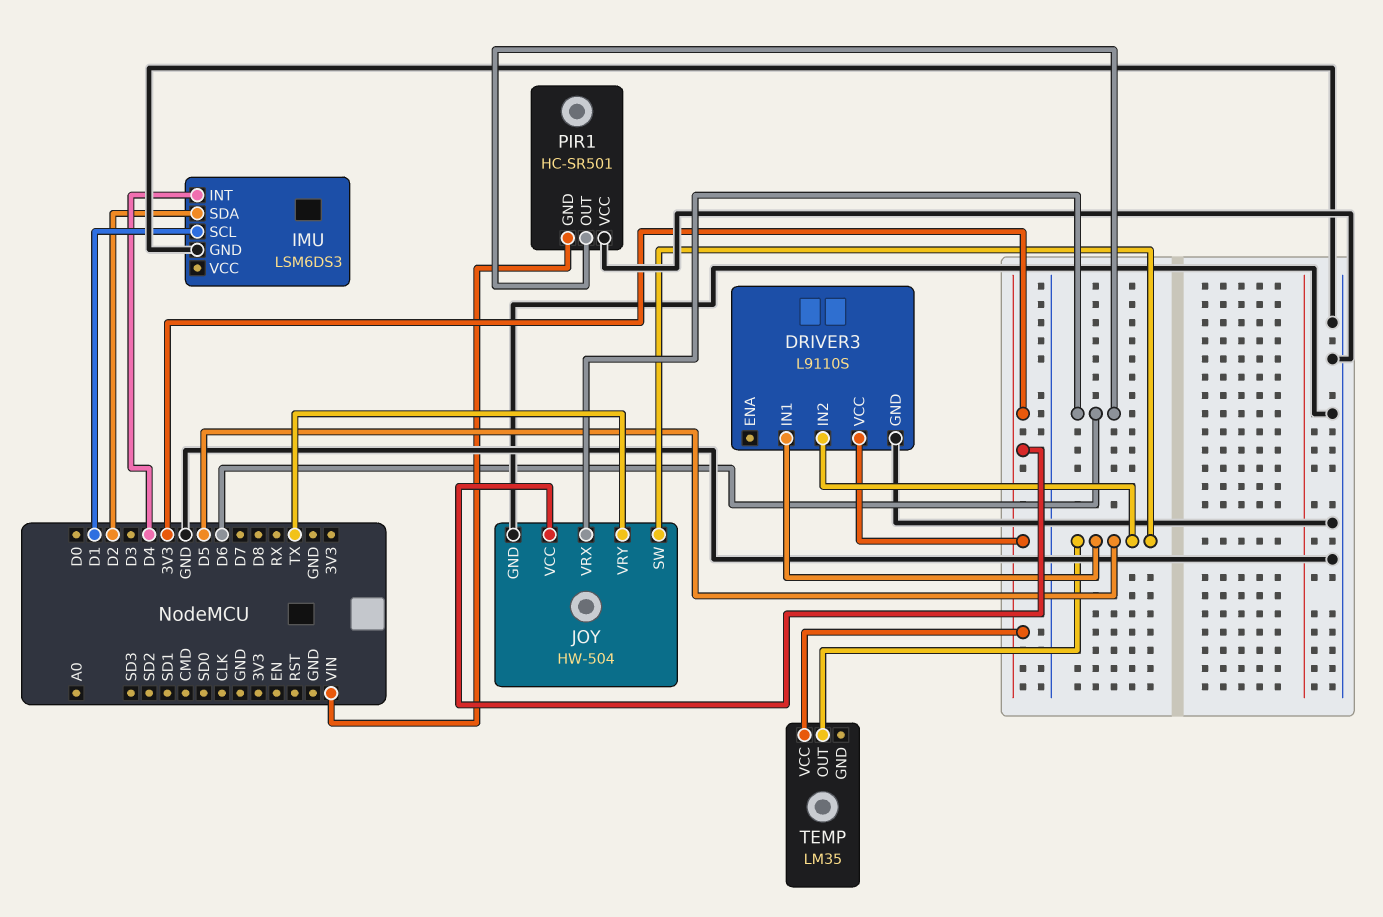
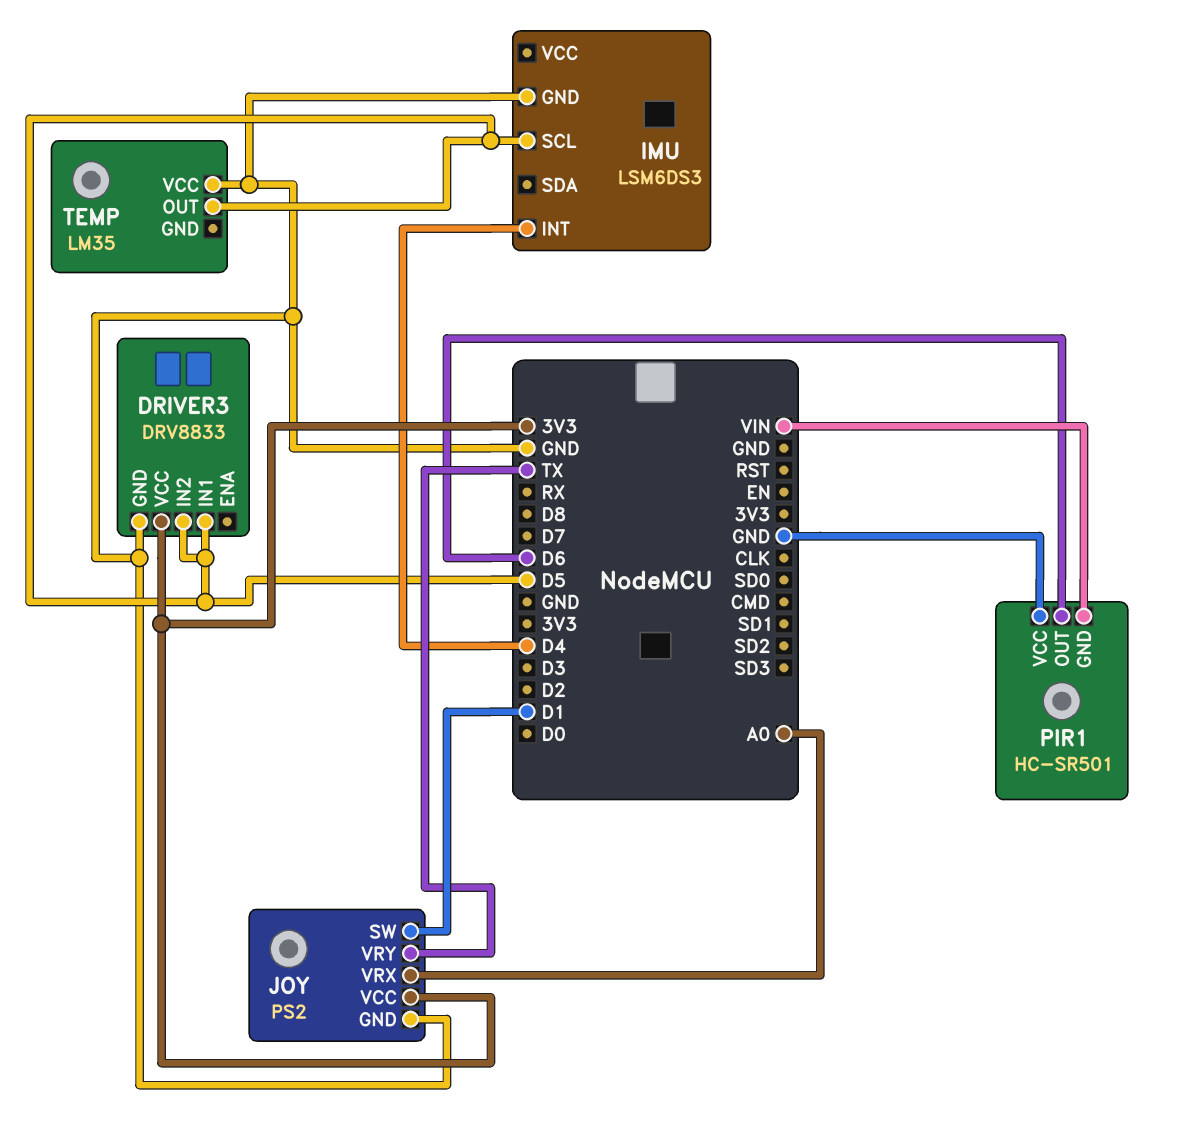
DRIVER3: L9110S -> DRV8833
IMU pin SCL: D1 -> D5
IMU pin SDA: D2 -> none
JOY: HW-504 -> PS2
JOY pin SW: D5 -> D1
JOY pin VRX: D6 -> A0
TEMP pin VCC: 3V3 -> GND

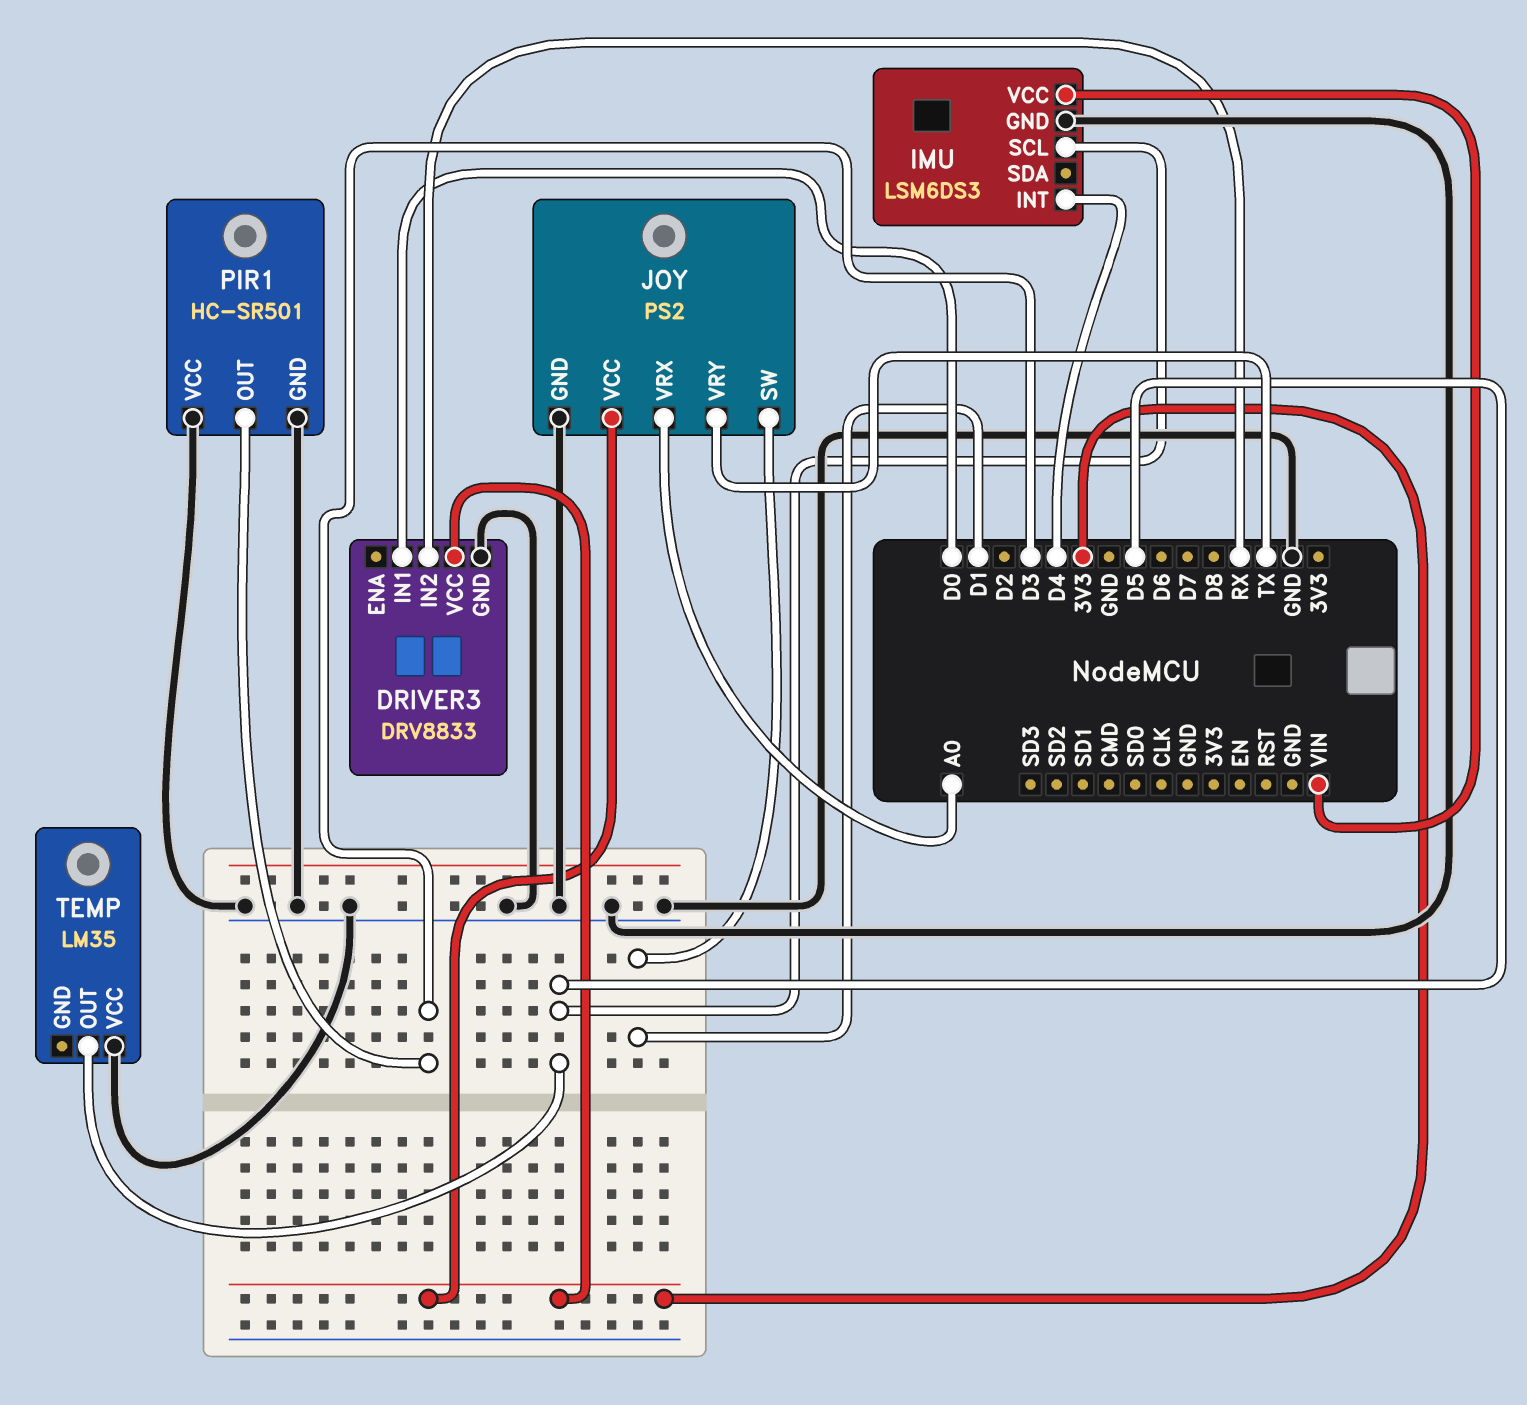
DRIVER3 pin IN1: D5 -> D0
DRIVER3 pin IN2: D5 -> RX
IMU pin VCC: none -> VIN
PIR1 pin GND: VIN -> GND
PIR1 pin OUT: D6 -> D3

